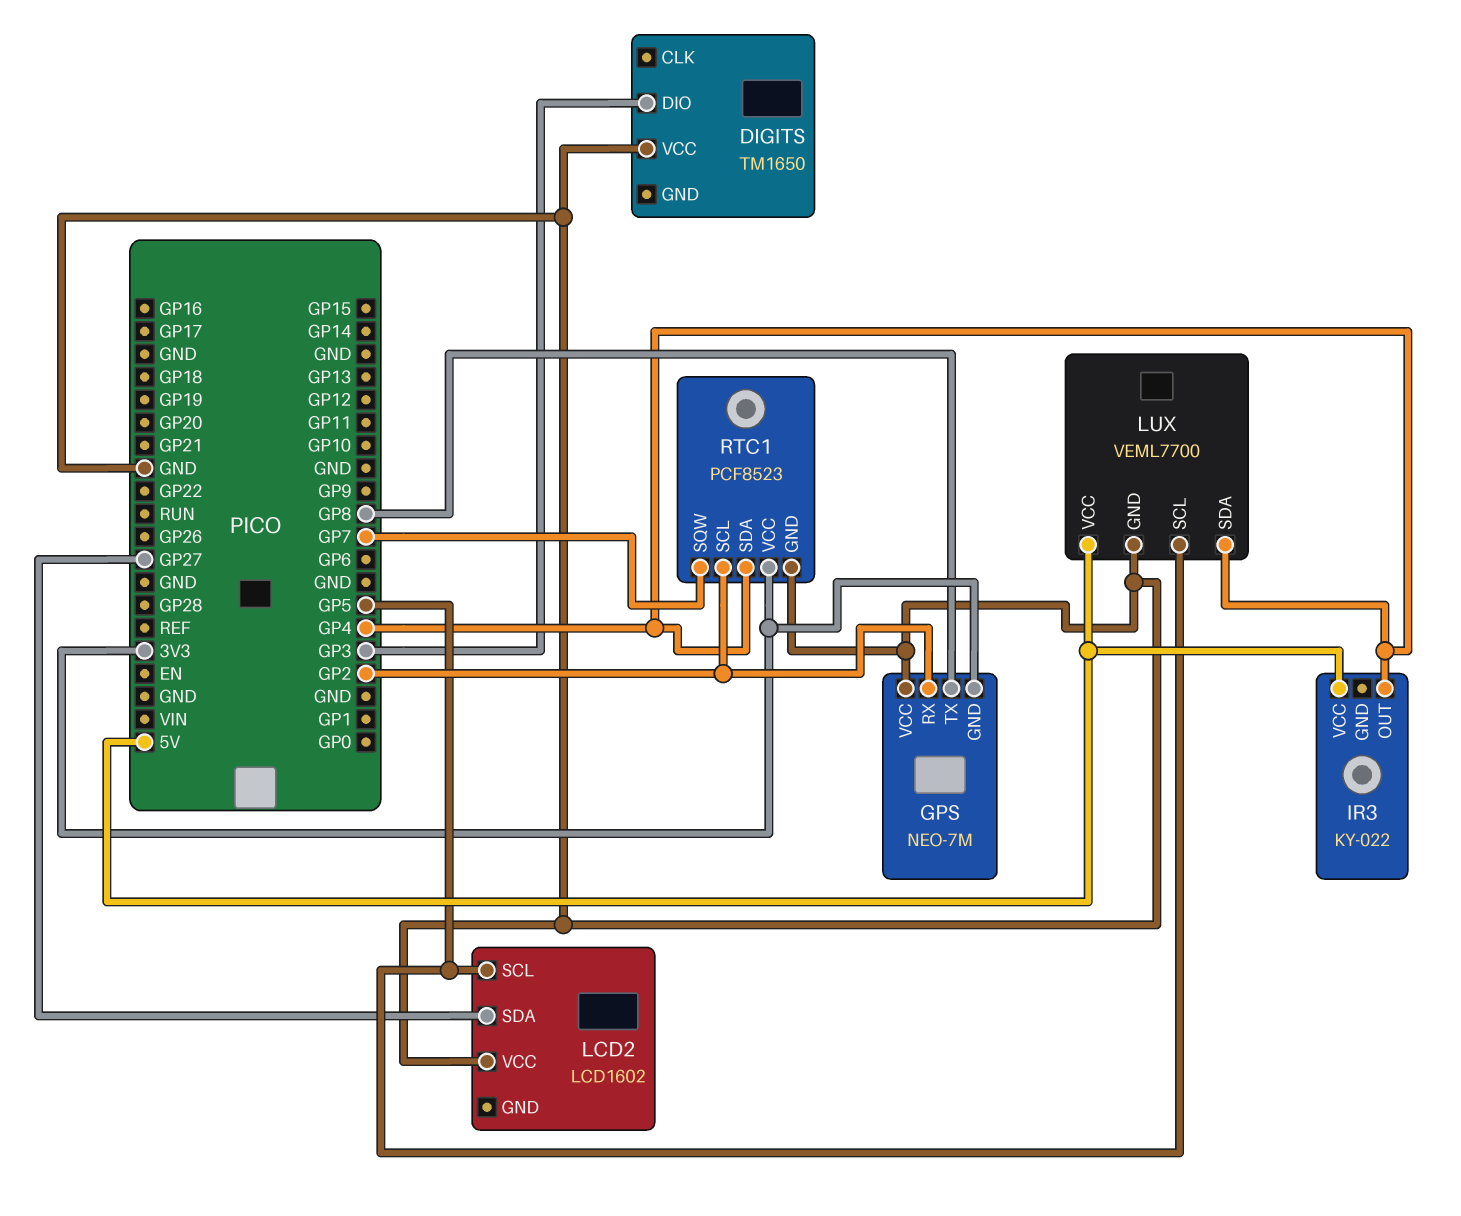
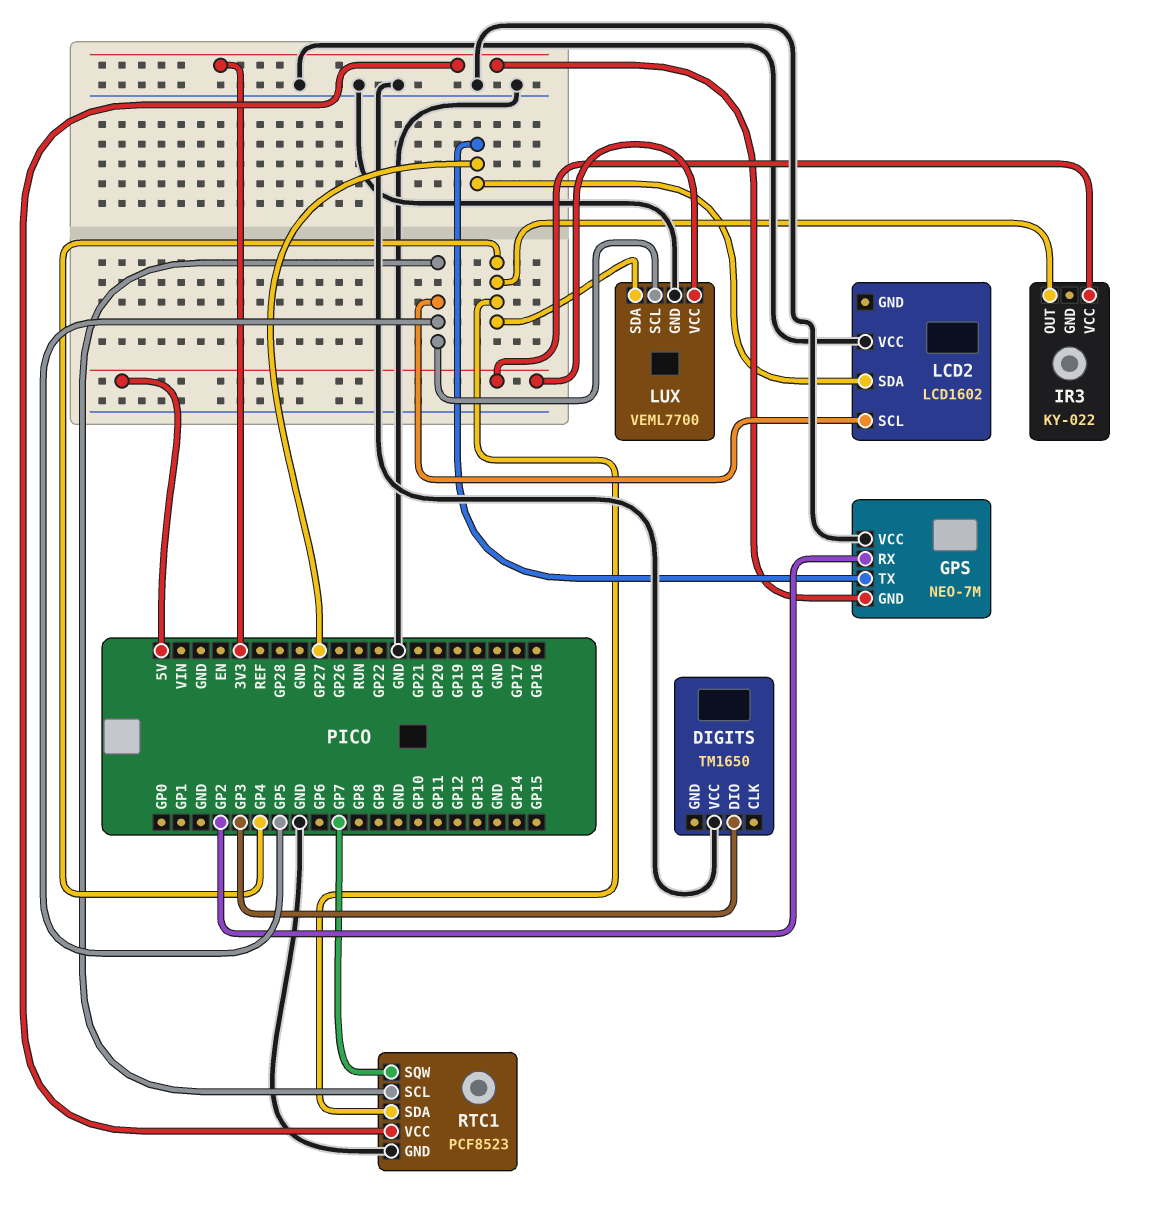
GPS pin TX: GP8 -> GP27
RTC1 pin SCL: GP2 -> GP5

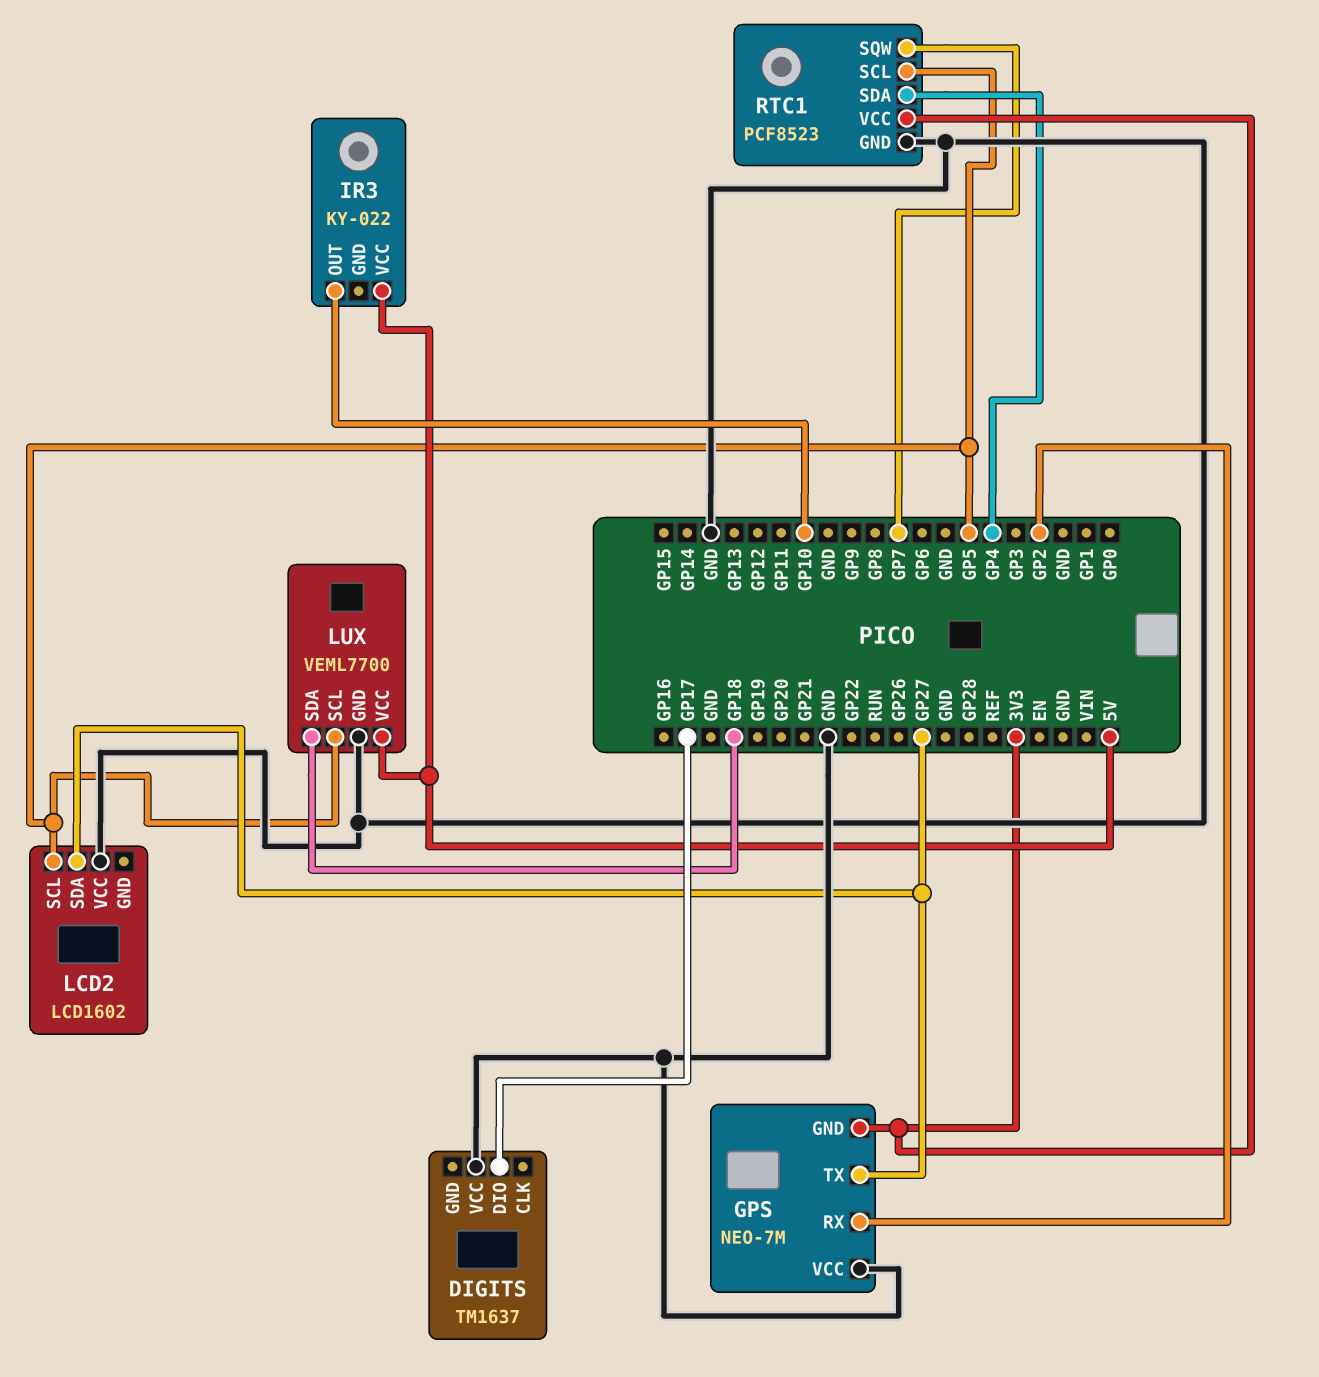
DIGITS: TM1650 -> TM1637
DIGITS pin DIO: GP3 -> GP17
IR3 pin OUT: GP4 -> GP10
LUX pin SDA: GP4 -> GP18

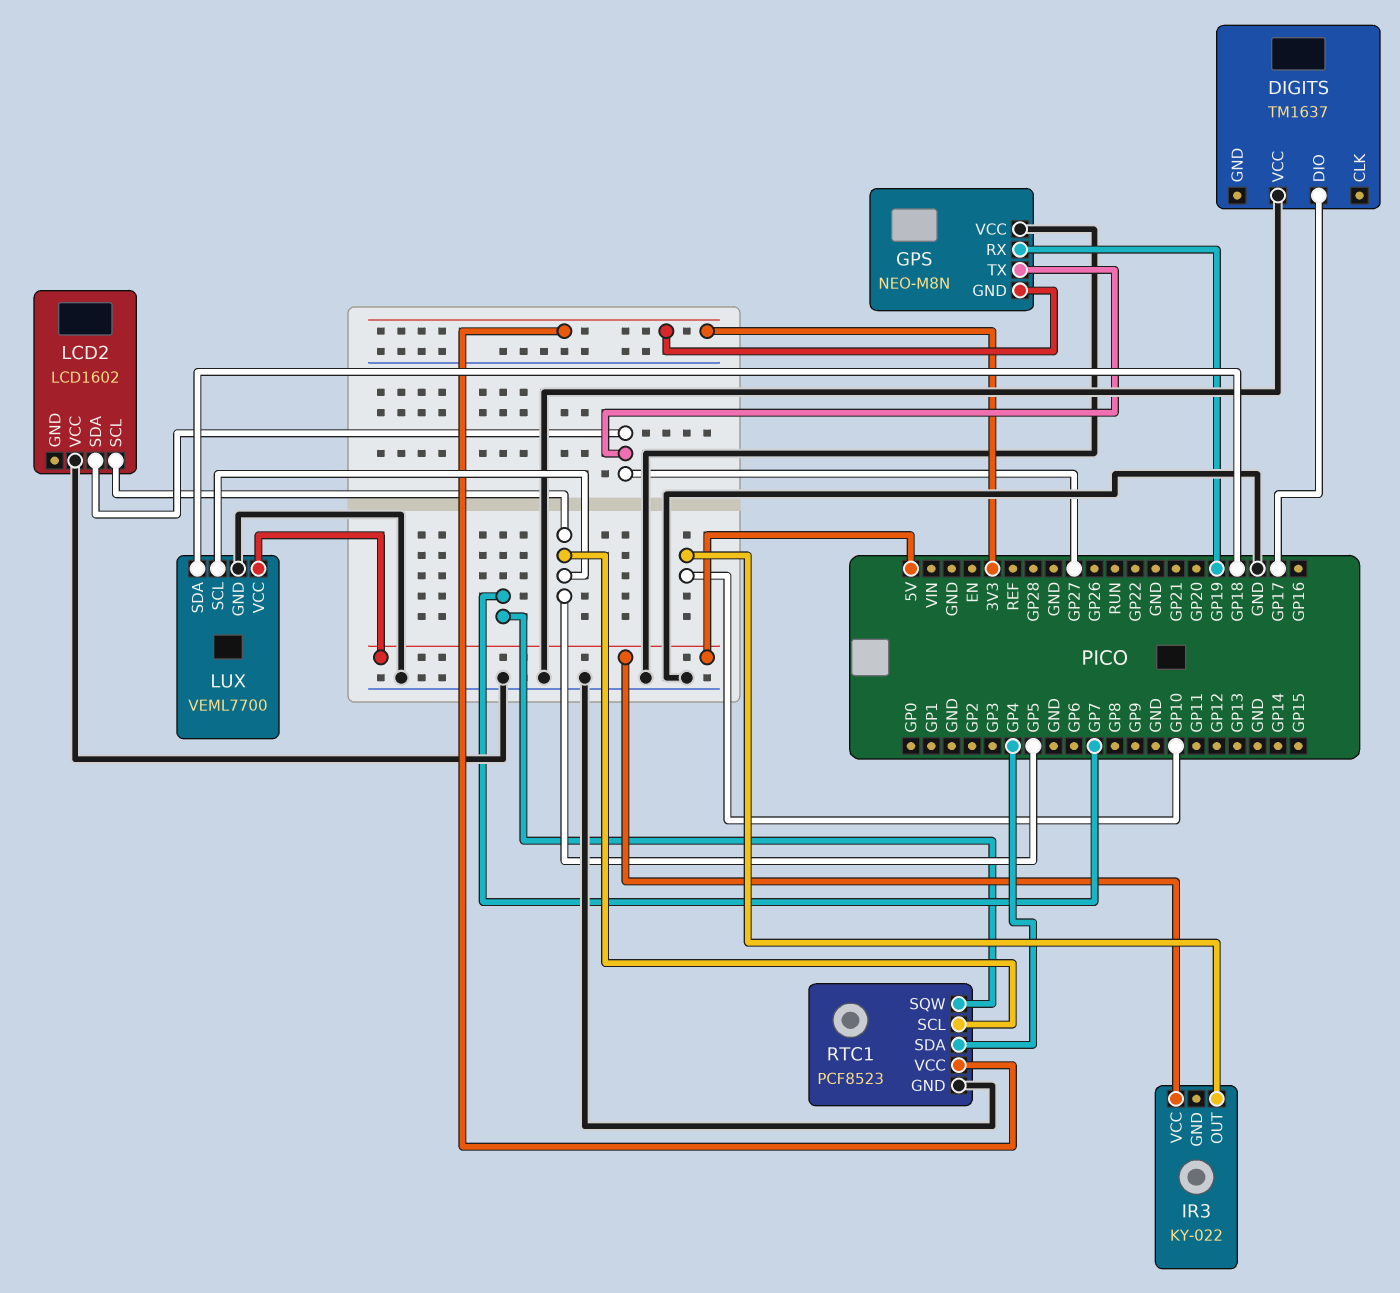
GPS: NEO-7M -> NEO-M8N
GPS pin RX: GP2 -> GP19

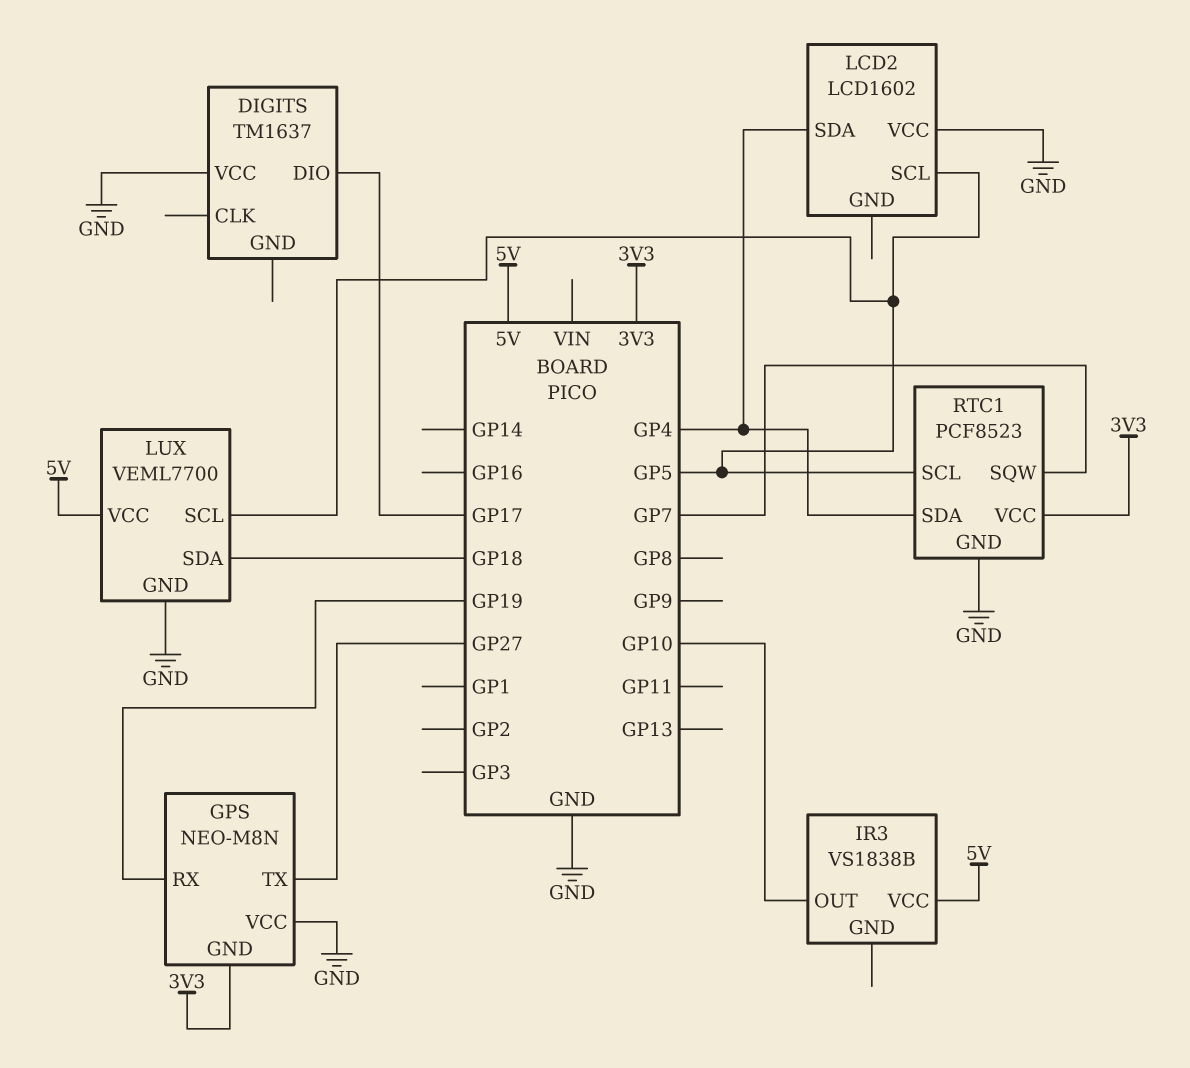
IR3: KY-022 -> VS1838B
LCD2 pin SDA: GP27 -> GP4

